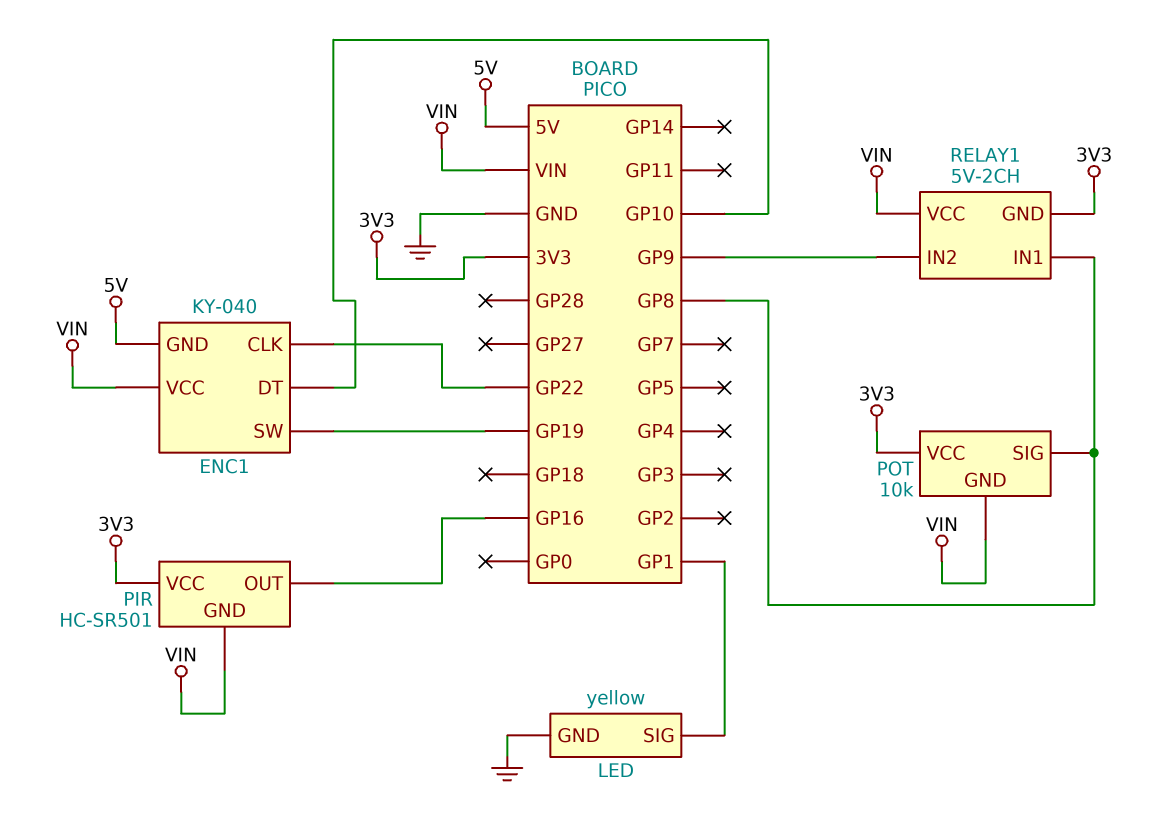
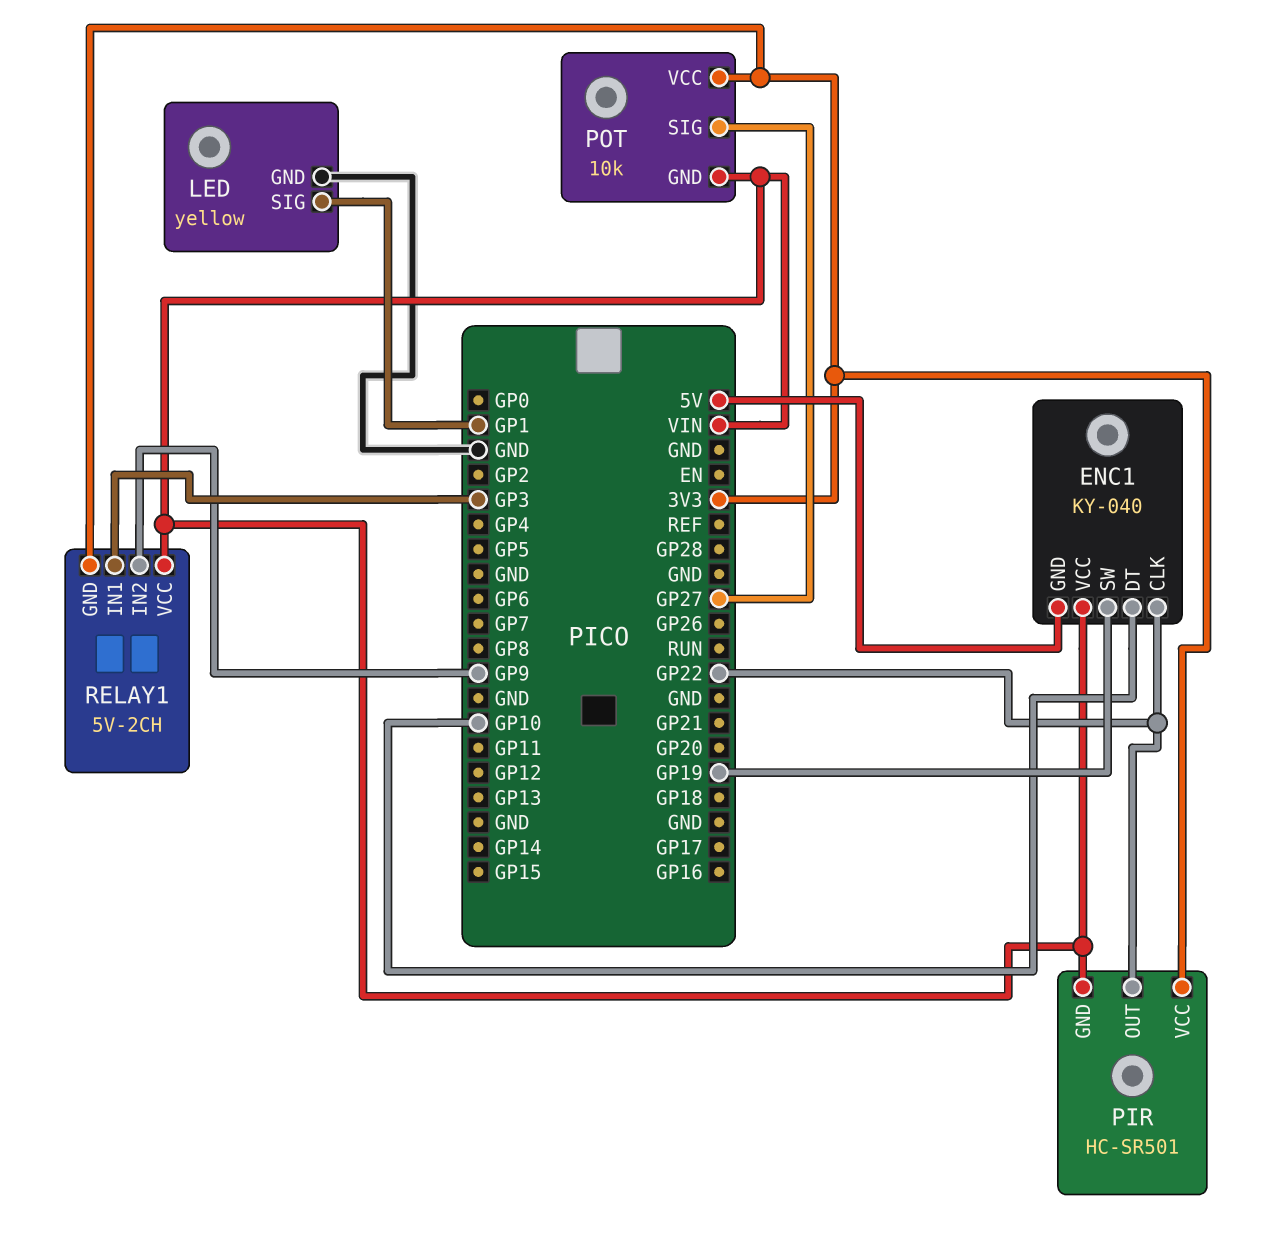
PIR pin OUT: GP16 -> GP22
POT pin SIG: GP8 -> GP27
RELAY1 pin IN1: GP8 -> GP3

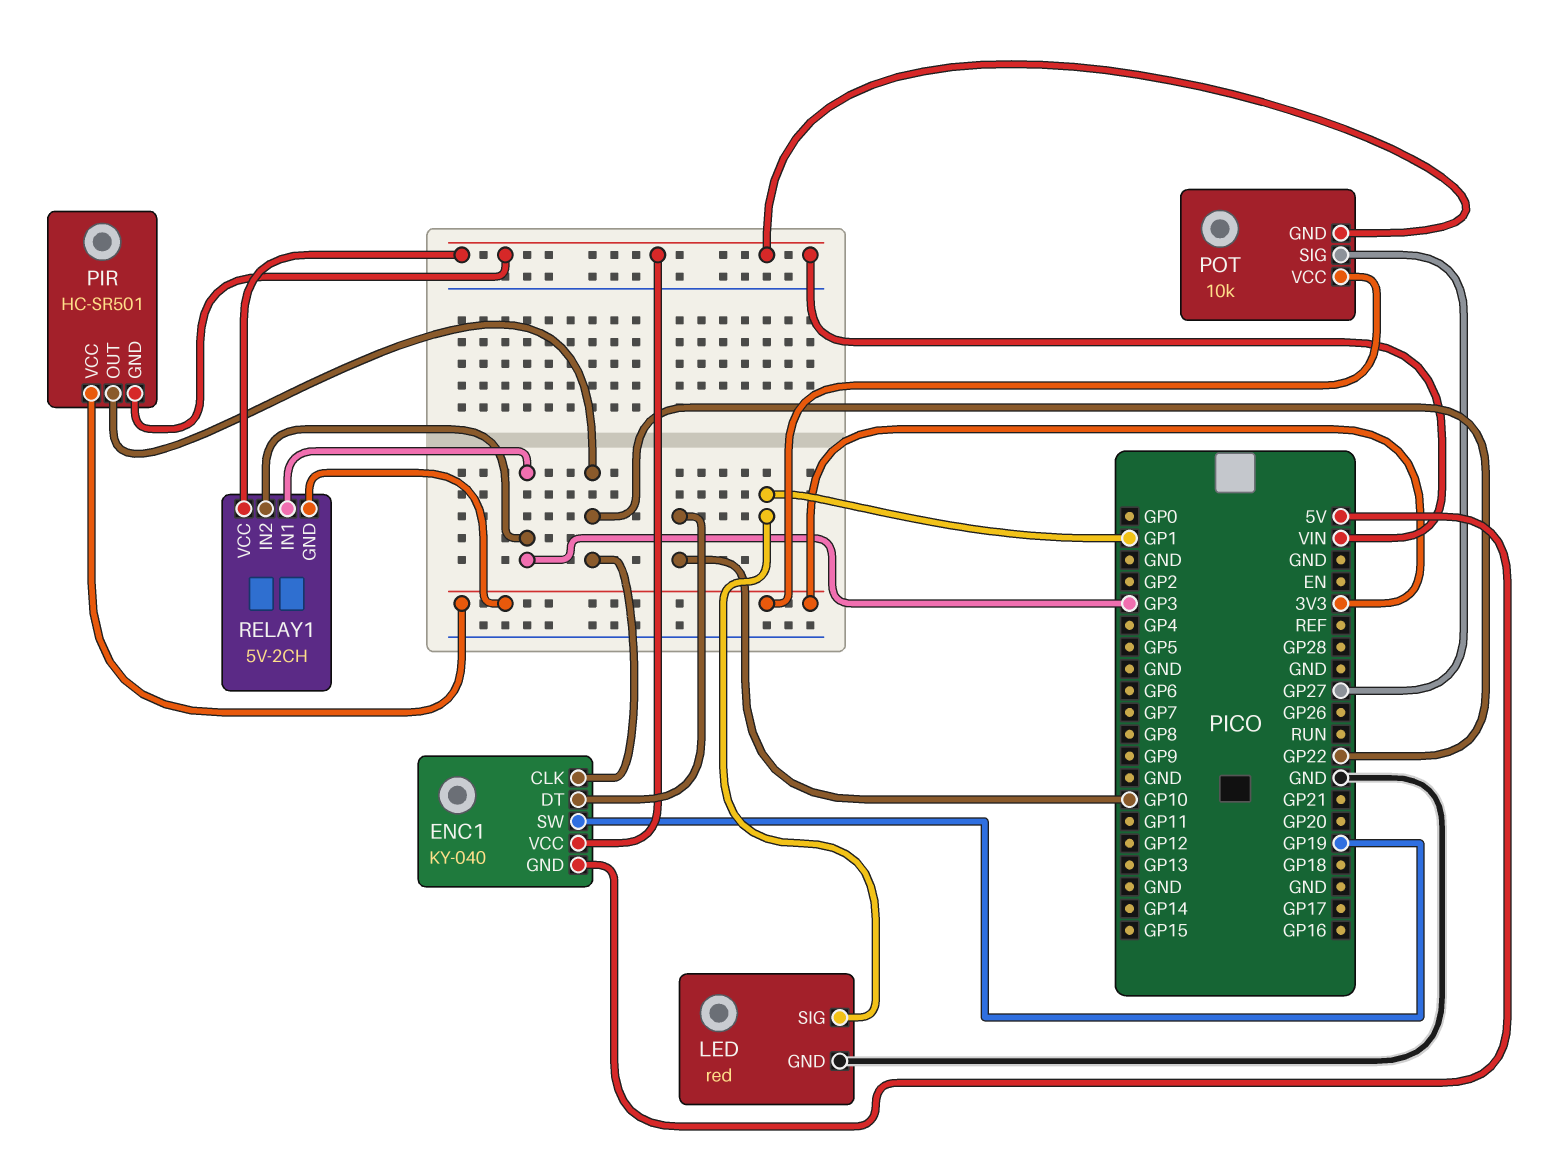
LED: yellow -> red
RELAY1 pin IN2: GP9 -> GP3

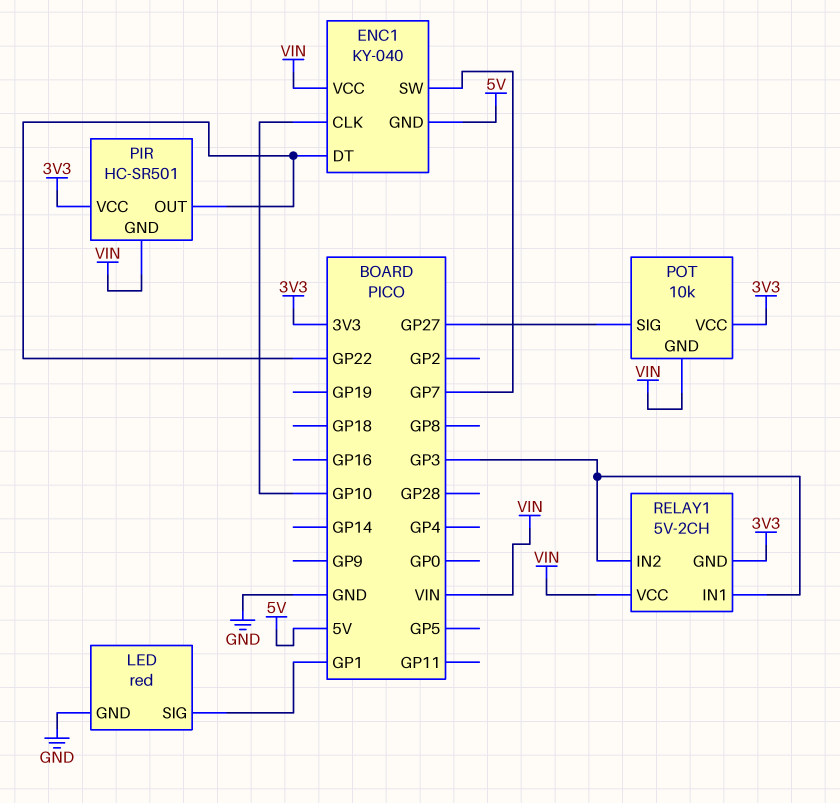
ENC1 pin CLK: GP22 -> GP10
ENC1 pin DT: GP10 -> GP22
ENC1 pin SW: GP19 -> GP7

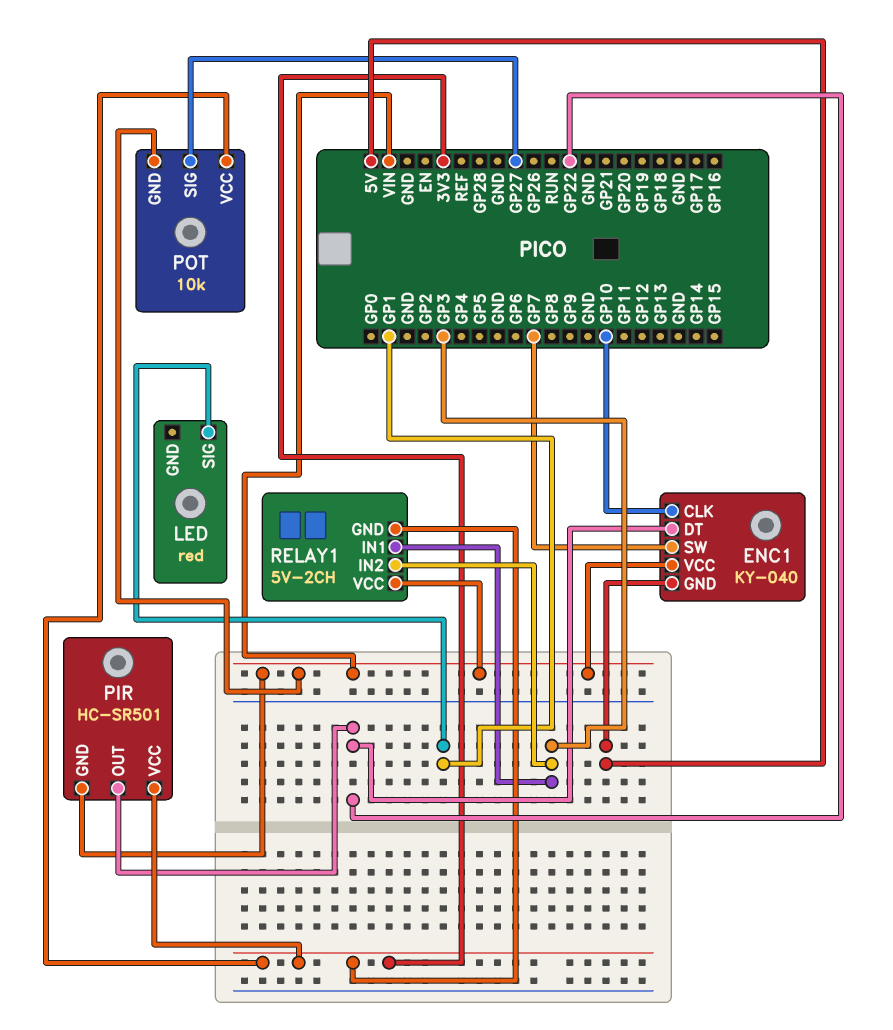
LED pin GND: GND -> none

